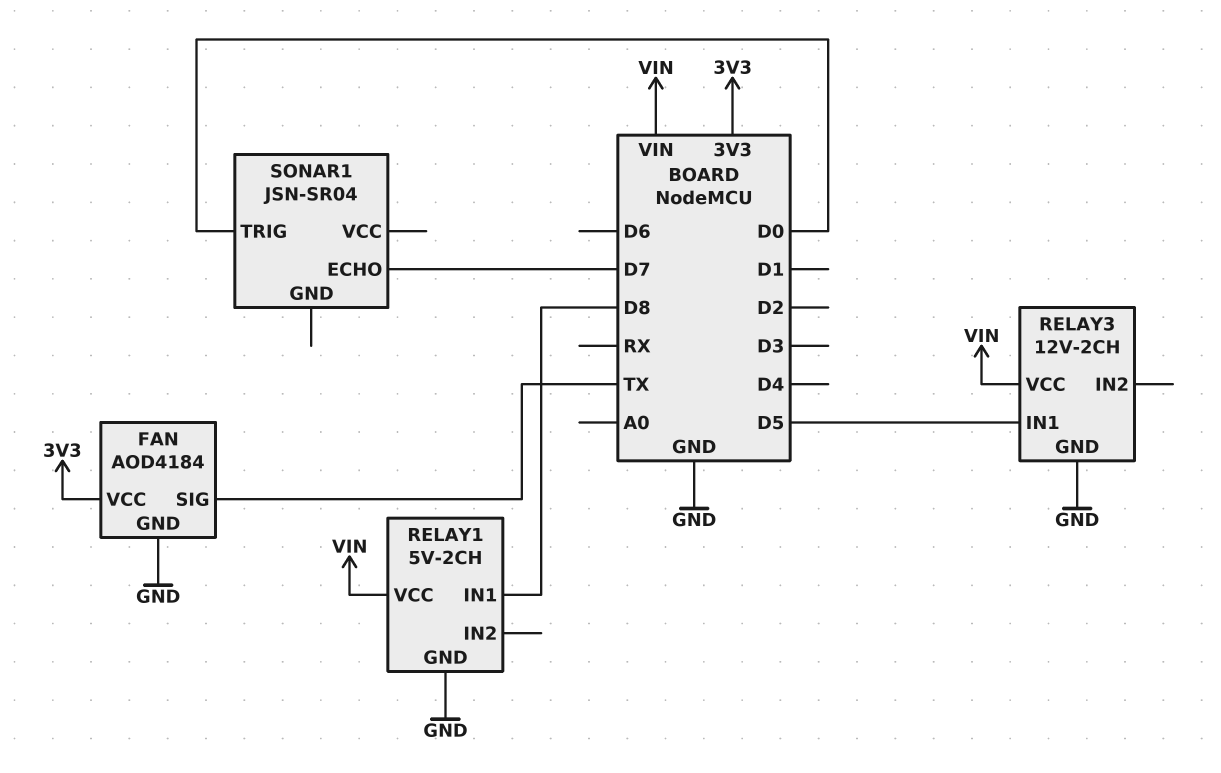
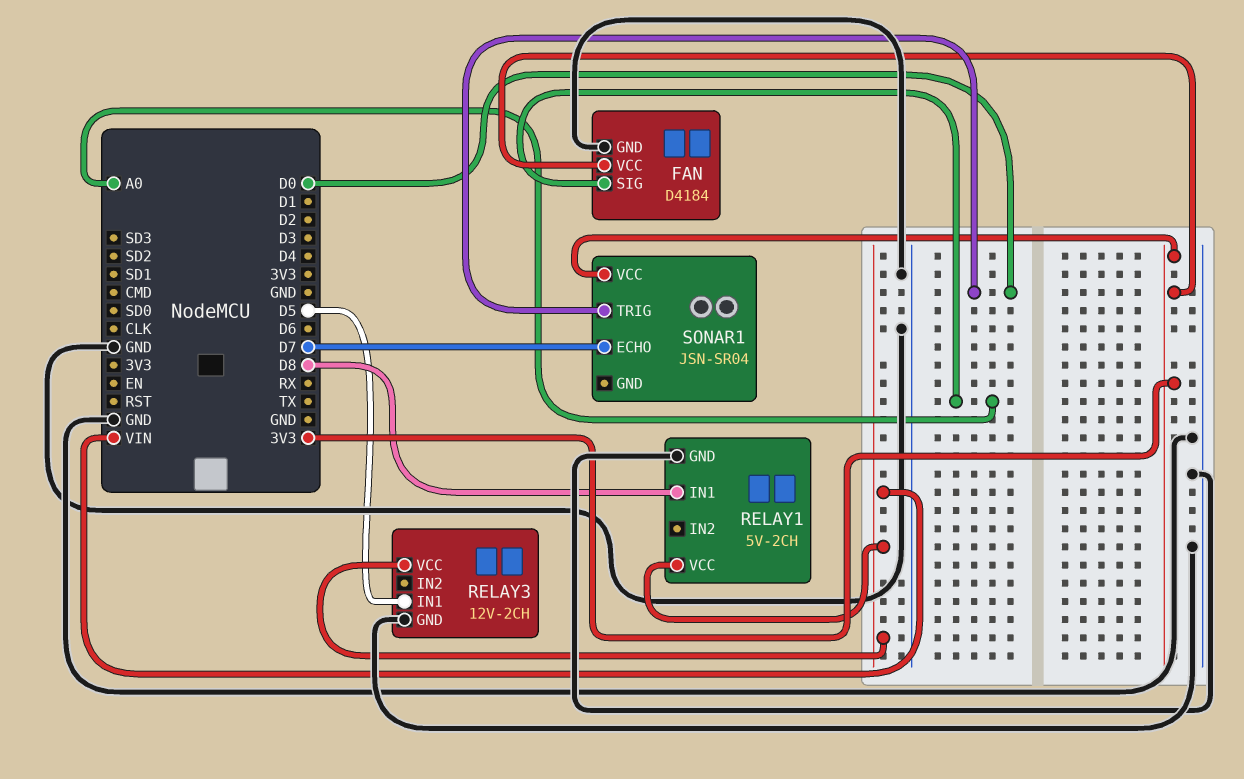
FAN: AOD4184 -> D4184
FAN pin SIG: TX -> A0
SONAR1 pin VCC: none -> 3V3

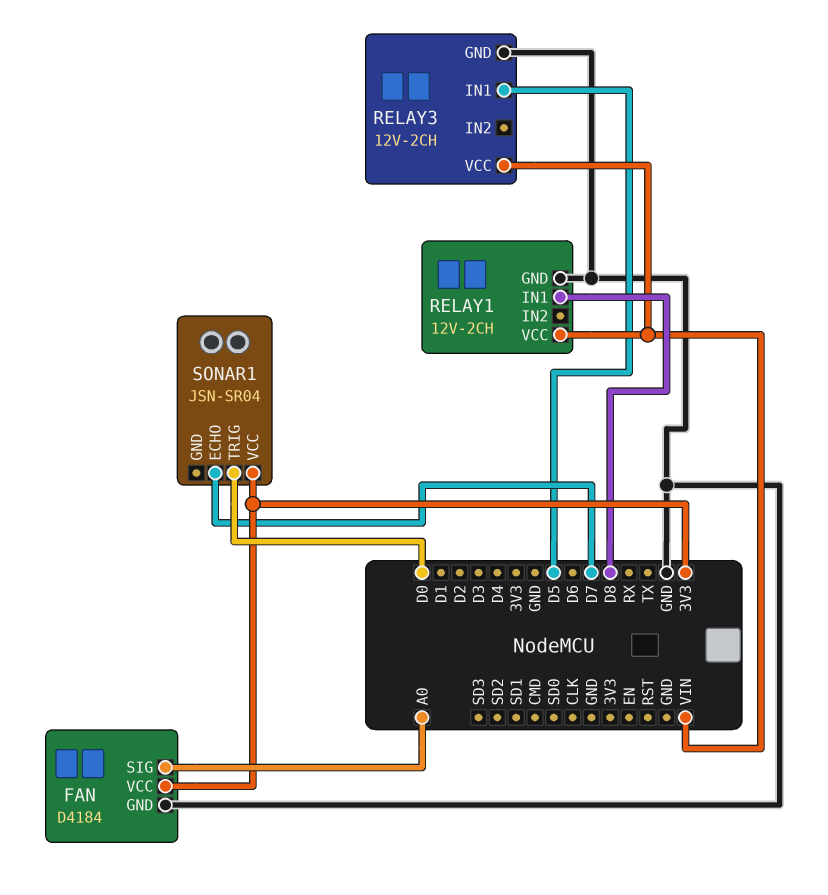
RELAY1: 5V-2CH -> 12V-2CH

